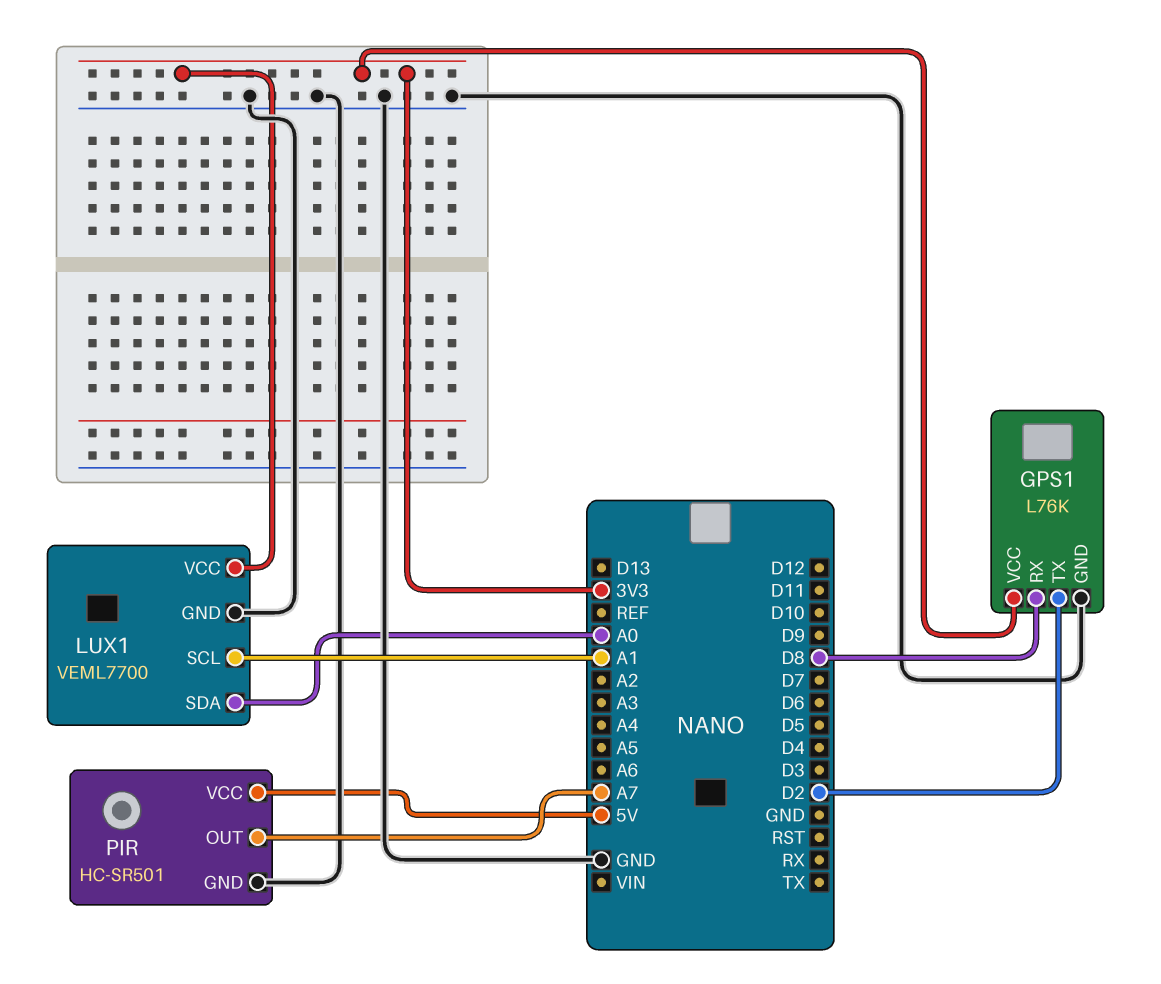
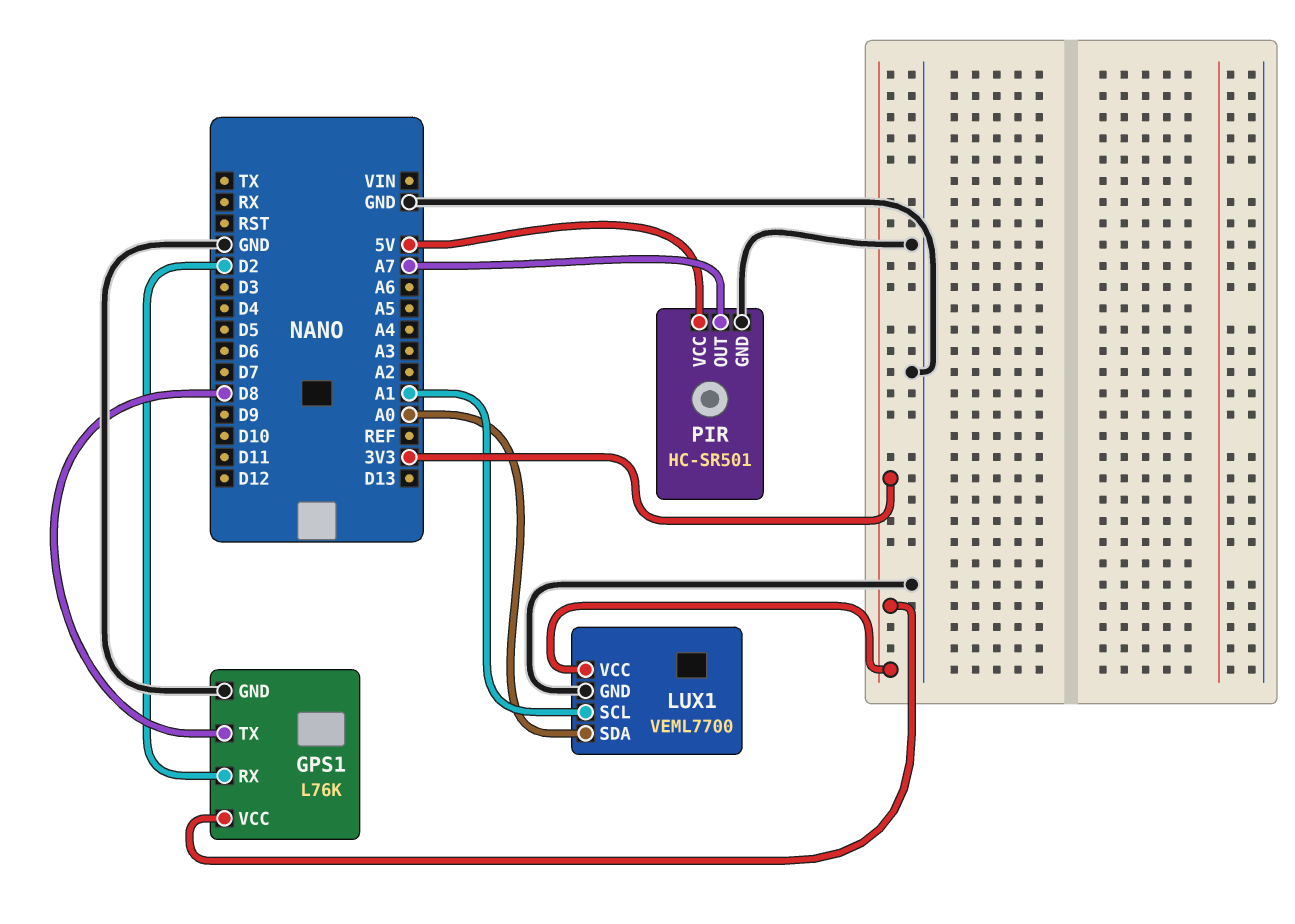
GPS1 pin RX: D8 -> D2
GPS1 pin TX: D2 -> D8

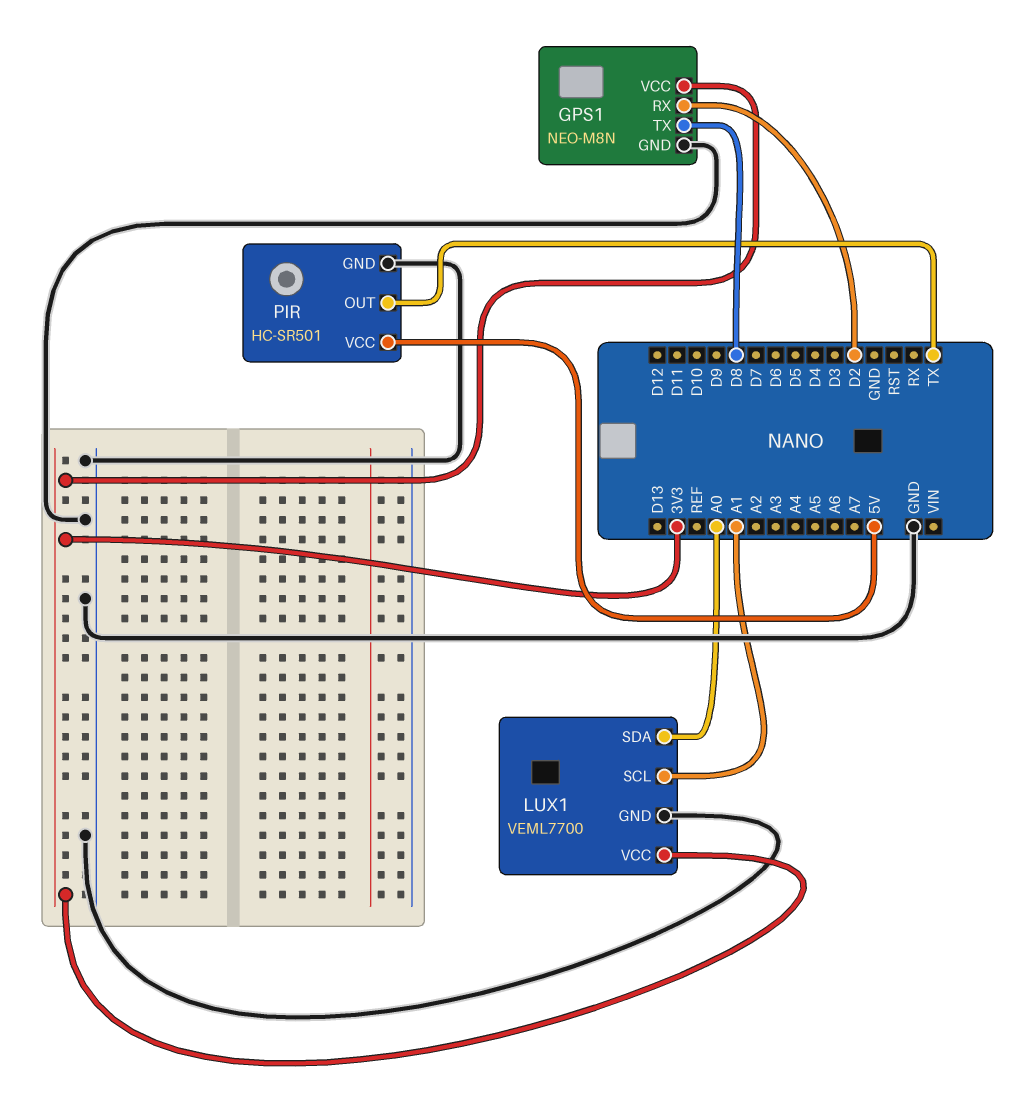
GPS1: L76K -> NEO-M8N
PIR pin OUT: A7 -> TX

